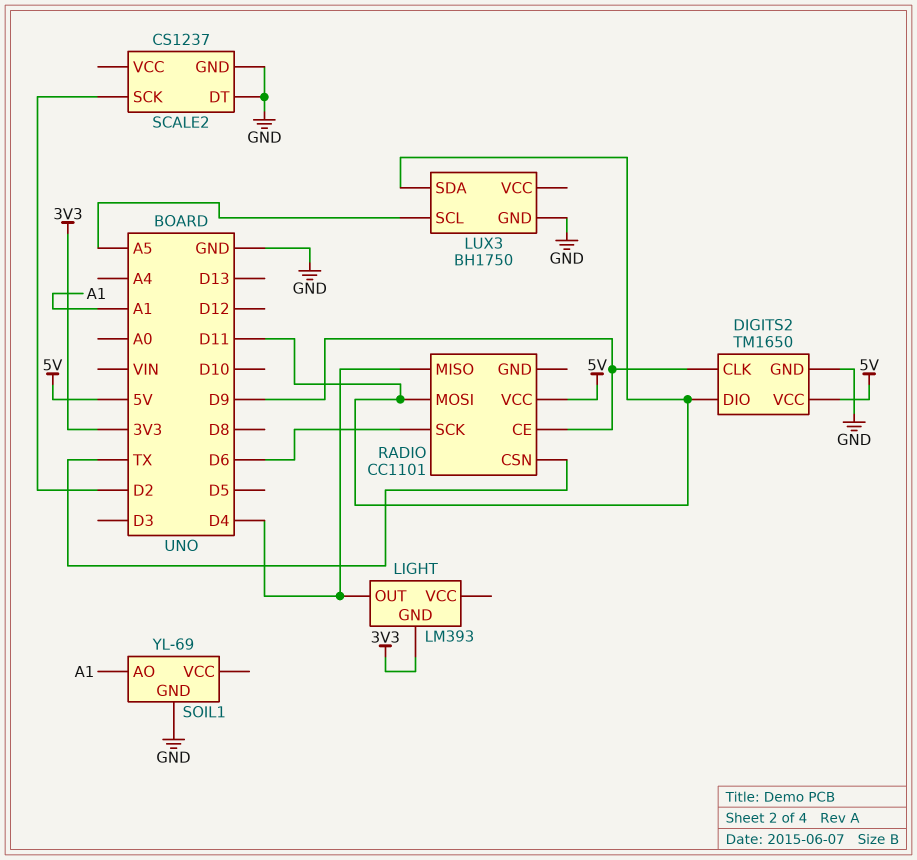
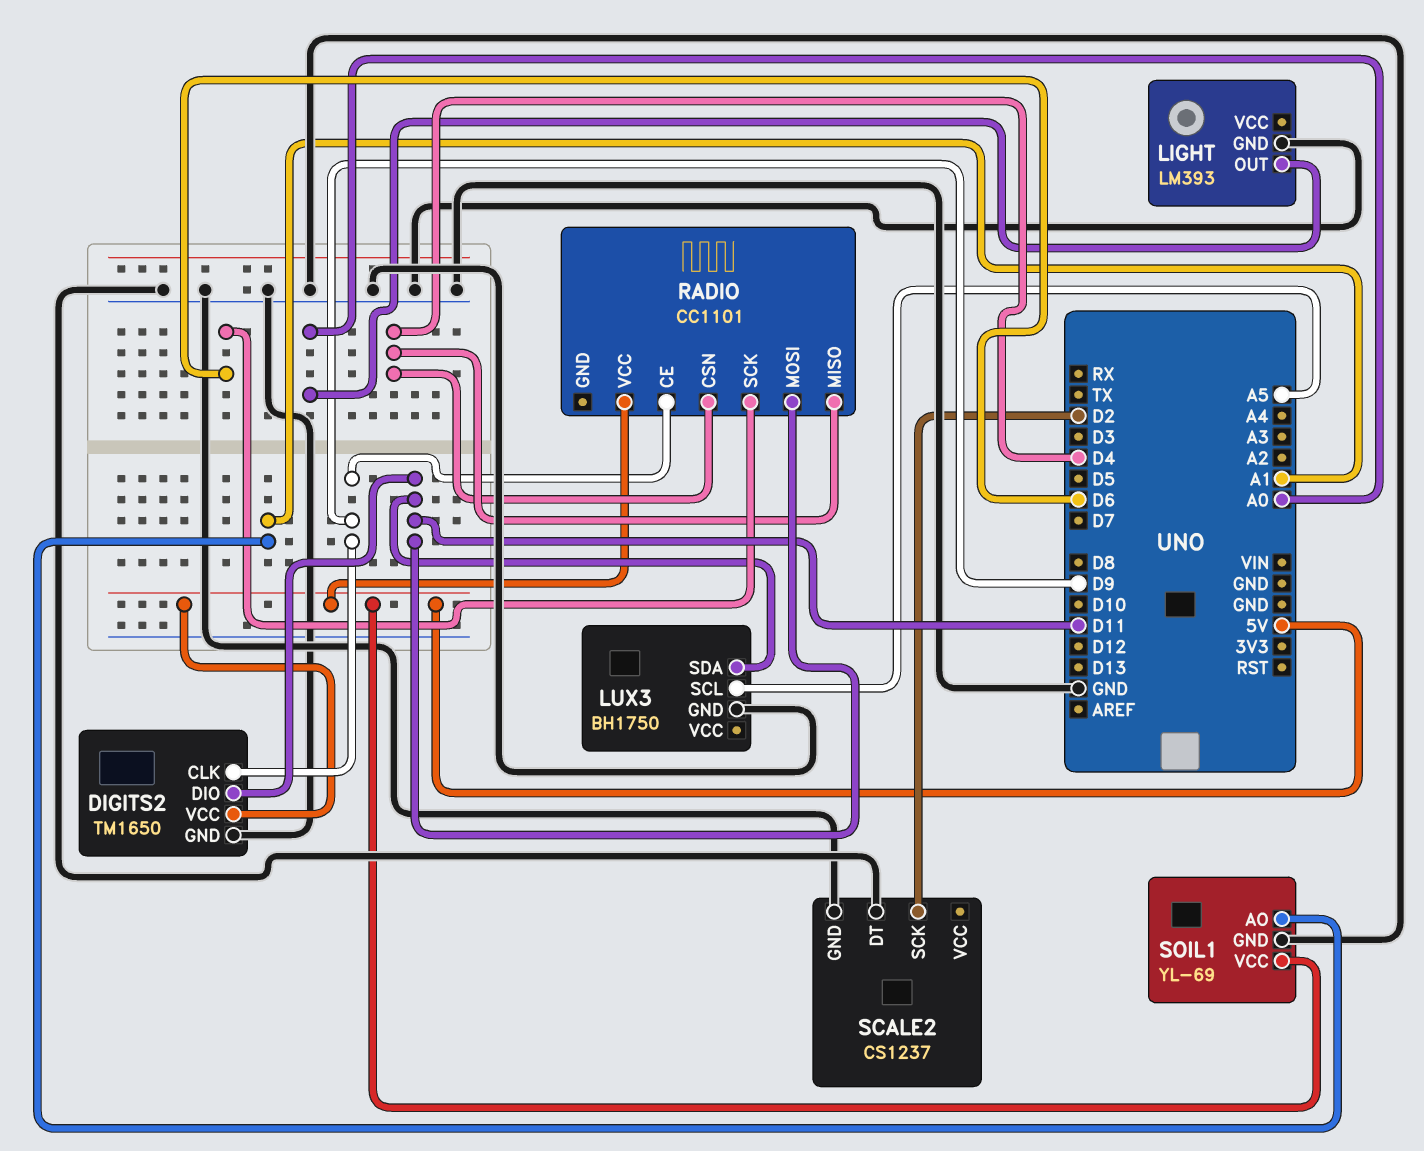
LIGHT pin GND: 3V3 -> GND
LIGHT pin OUT: D4 -> A0
RADIO pin CSN: TX -> D4
SOIL1 pin VCC: none -> 5V

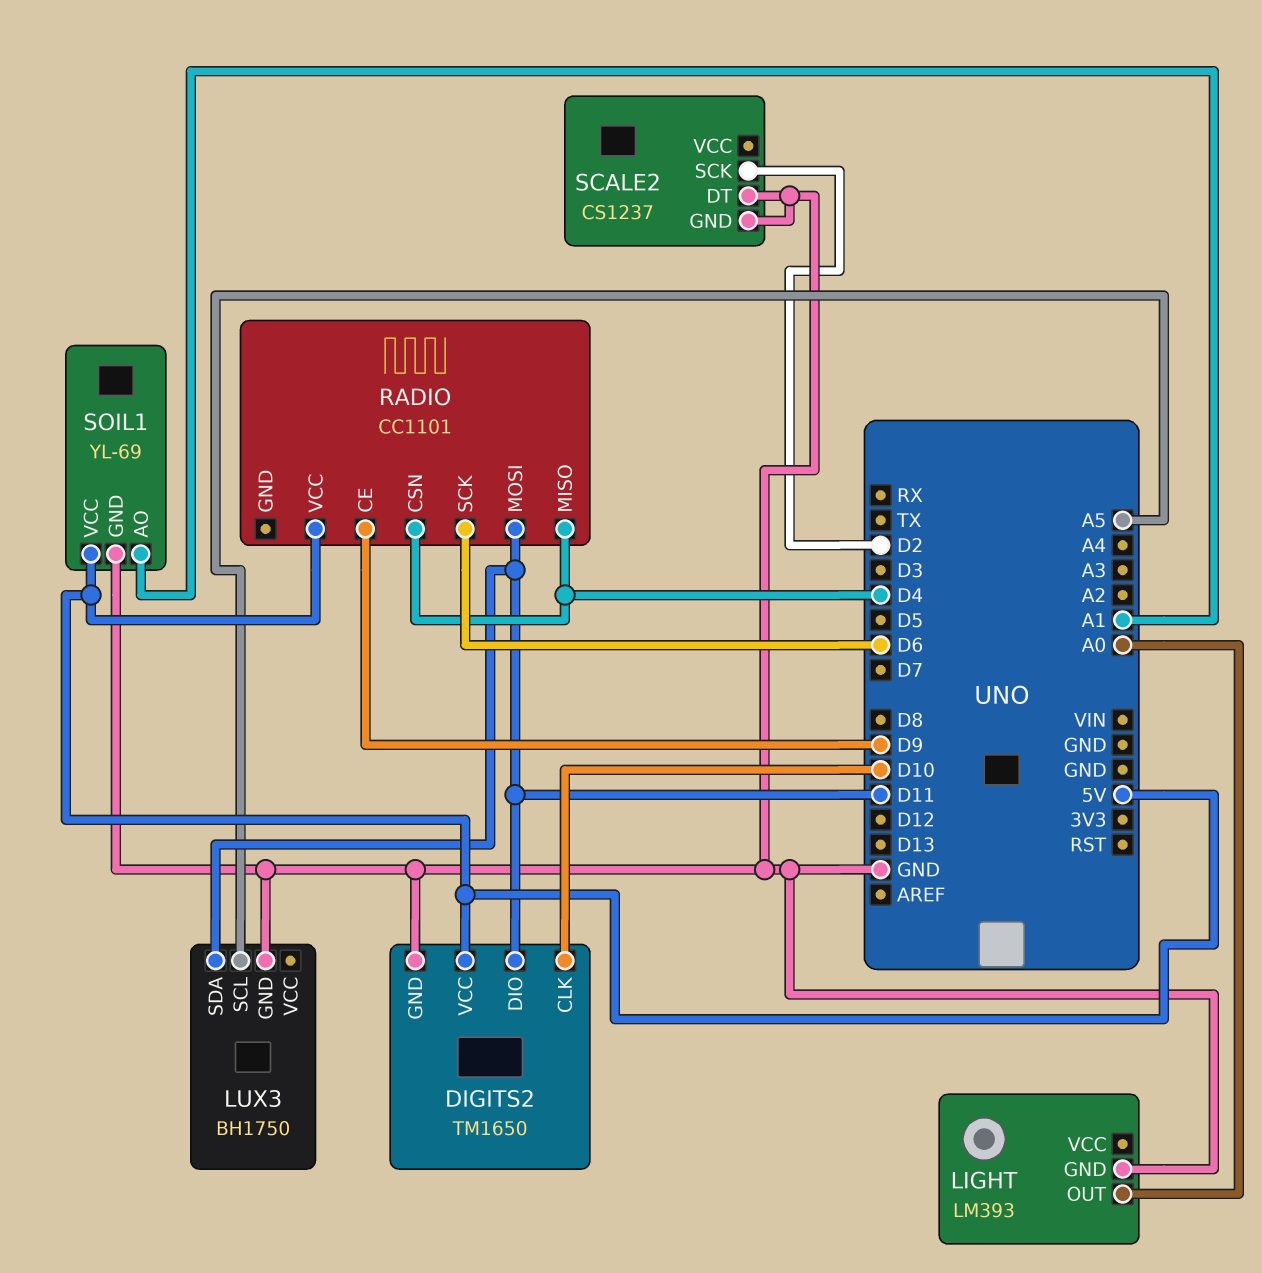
DIGITS2 pin CLK: D9 -> D10

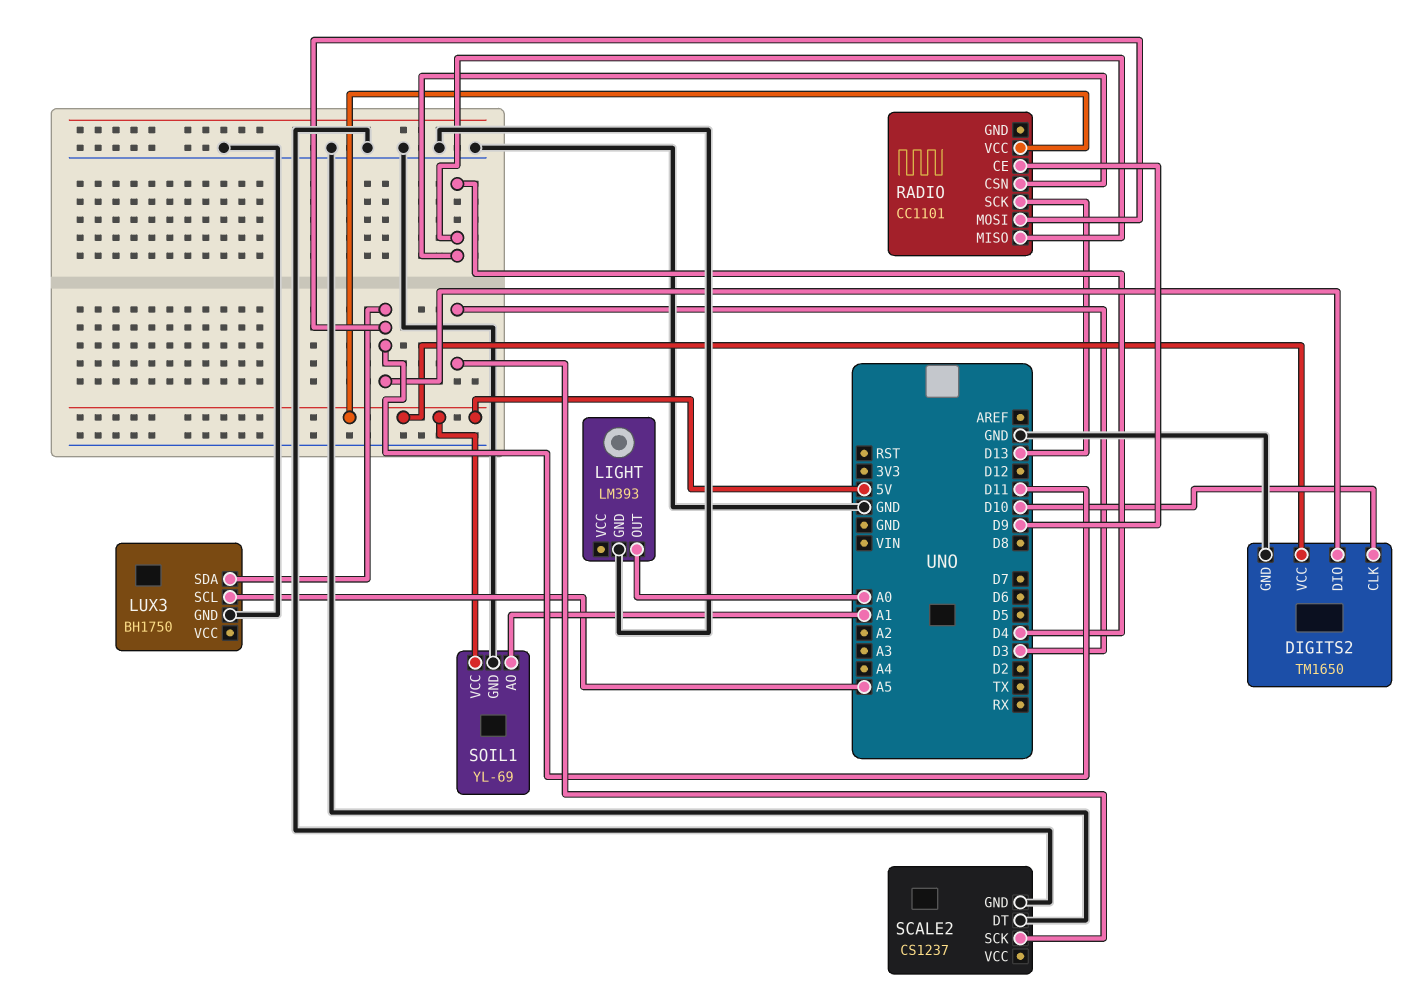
RADIO pin SCK: D6 -> D13
SCALE2 pin SCK: D2 -> D3

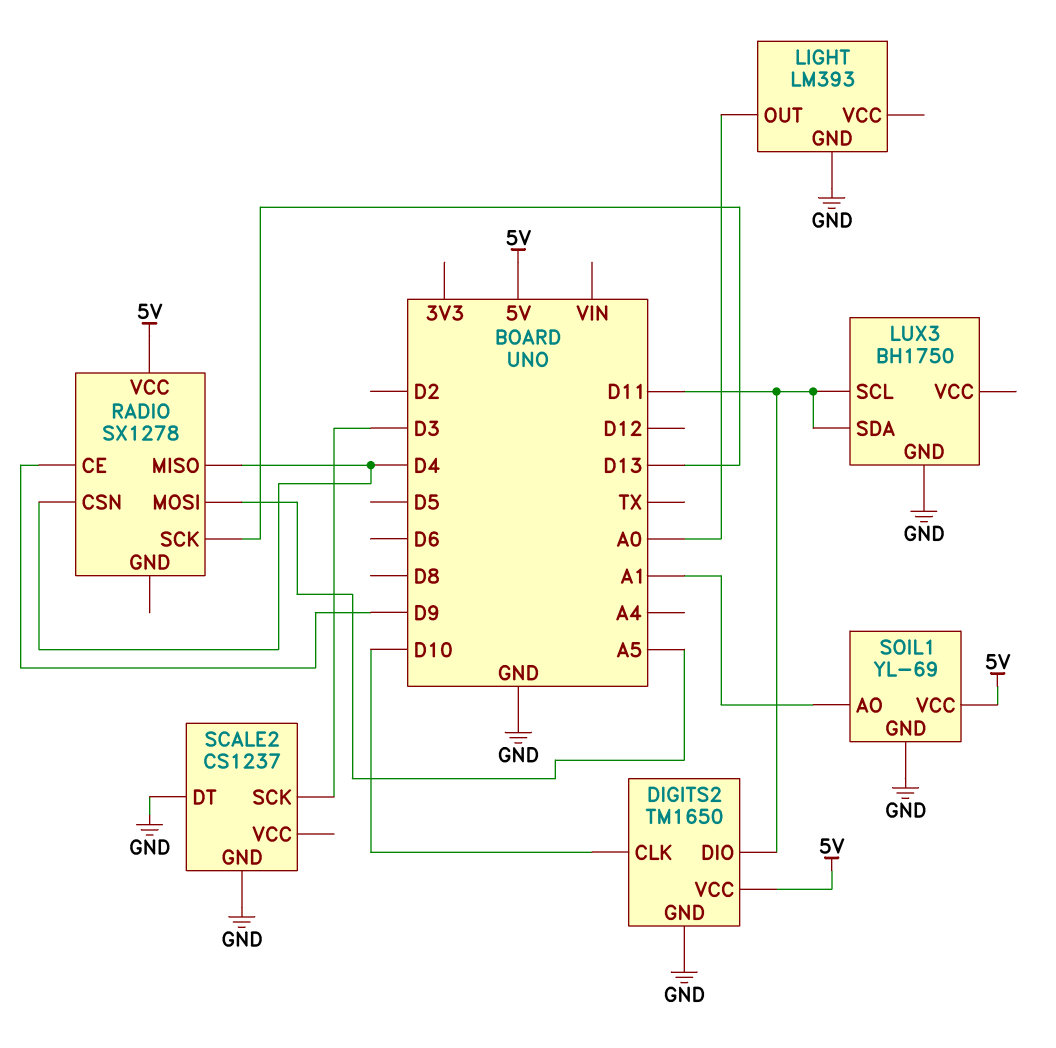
LUX3 pin SCL: A5 -> D11
RADIO: CC1101 -> SX1278
RADIO pin MOSI: D11 -> A5

